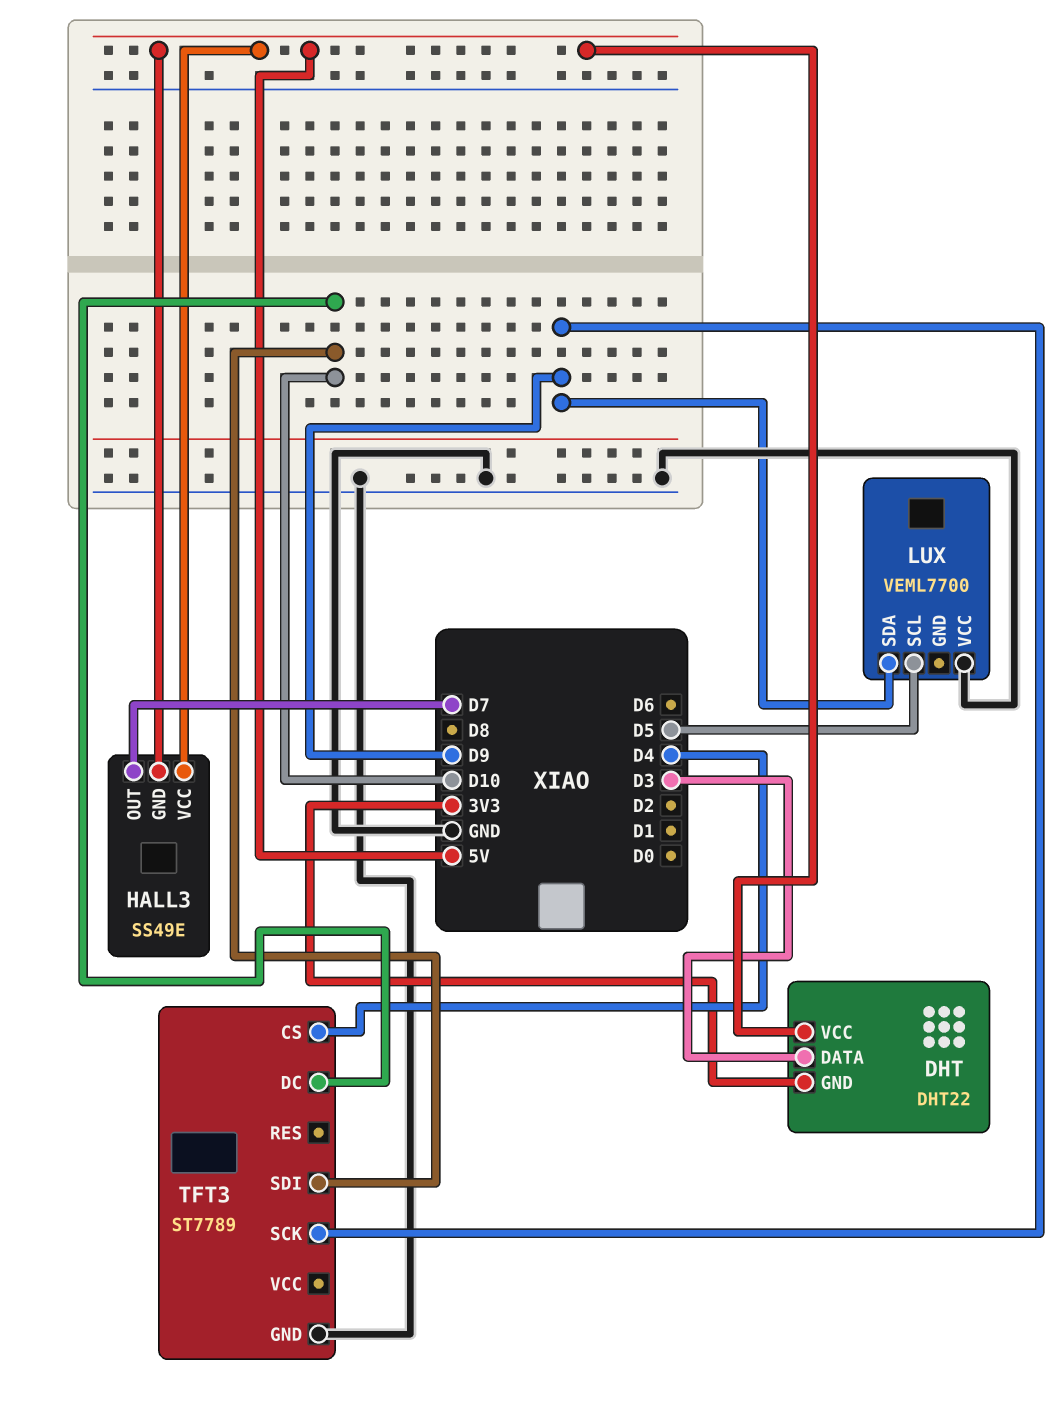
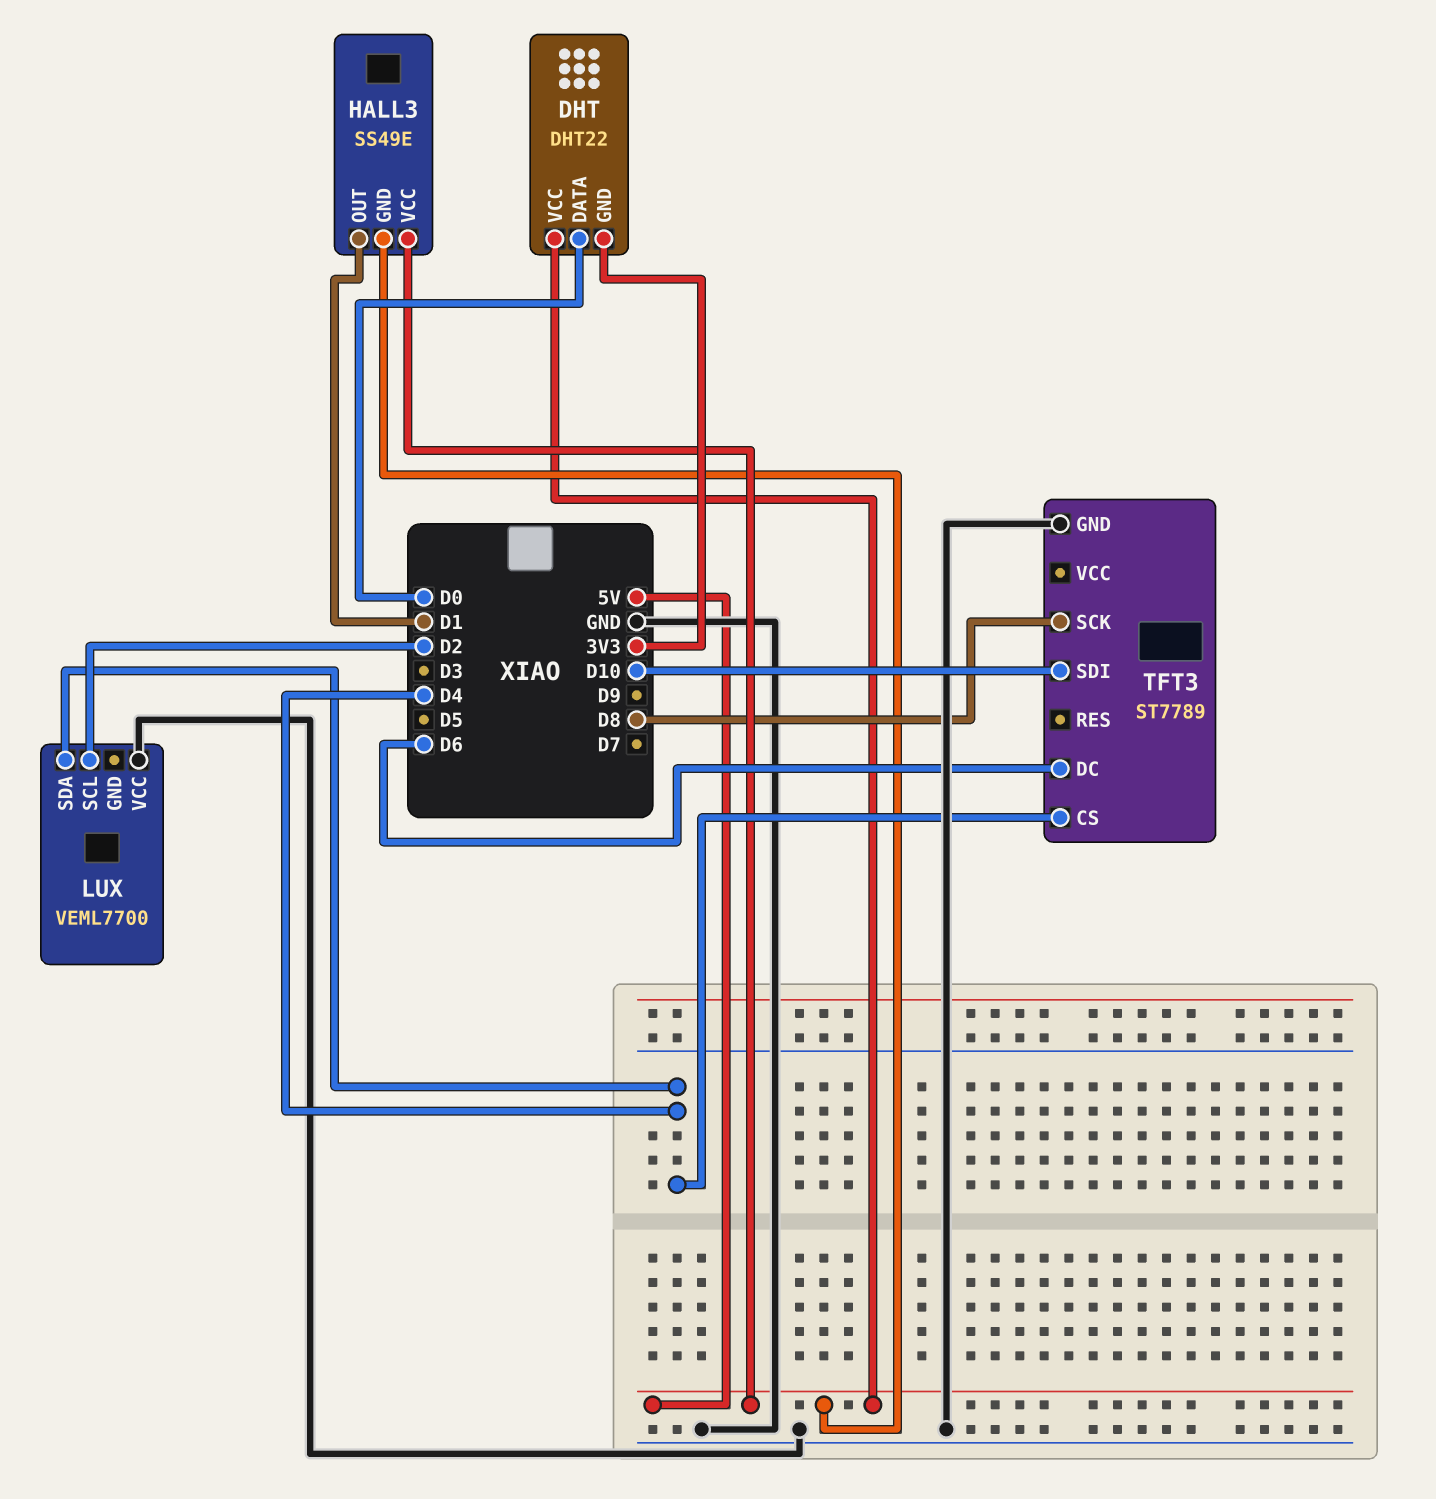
DHT pin DATA: D3 -> D0
HALL3 pin OUT: D7 -> D1
LUX pin SCL: D5 -> D2
LUX pin SDA: D9 -> D4
TFT3 pin DC: D10 -> D6
TFT3 pin SCK: D9 -> D8

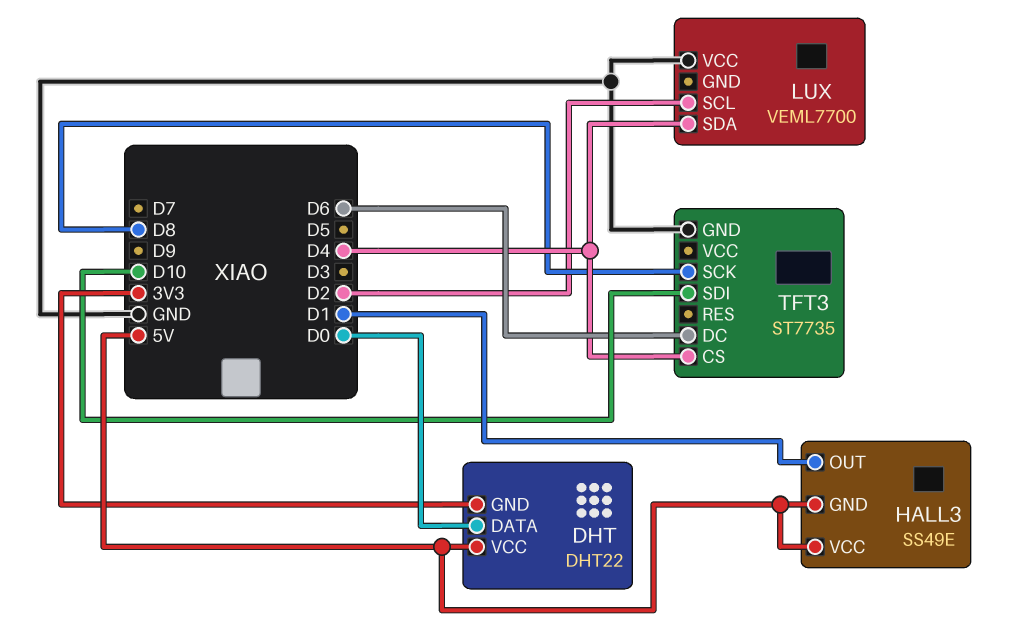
TFT3: ST7789 -> ST7735

